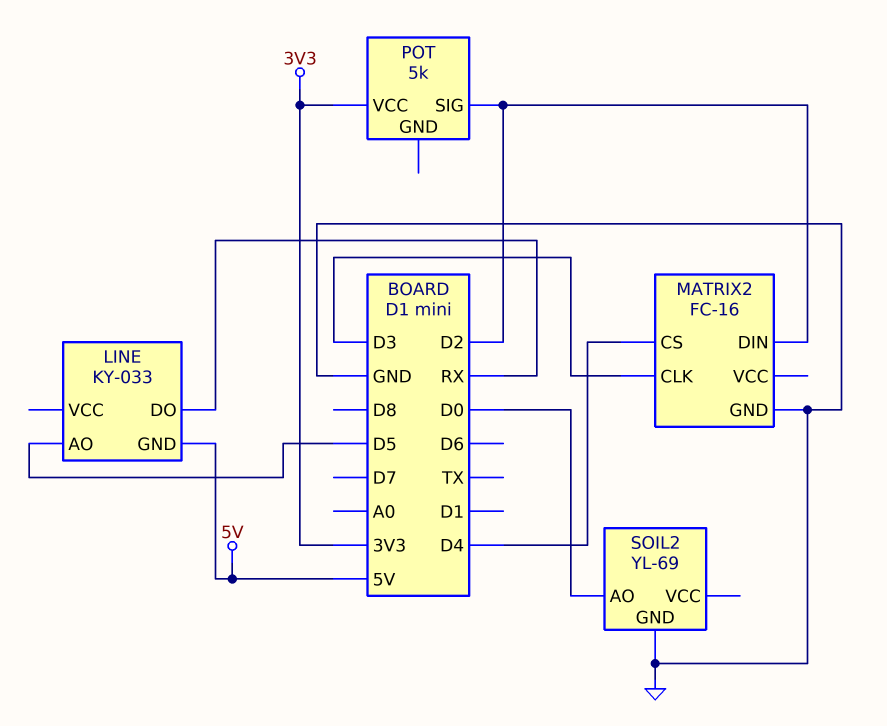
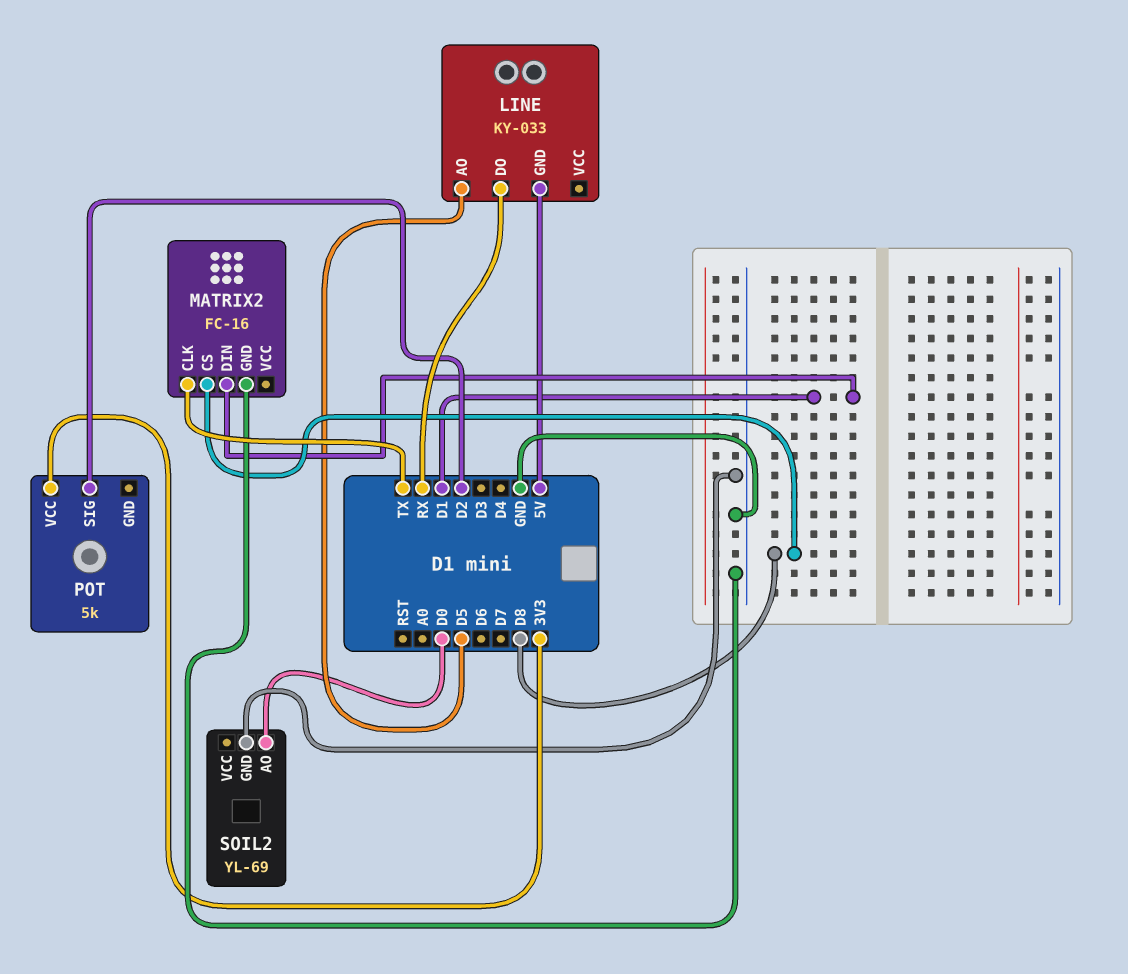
MATRIX2 pin CLK: D3 -> TX
MATRIX2 pin CS: D4 -> D8
MATRIX2 pin DIN: D2 -> D1

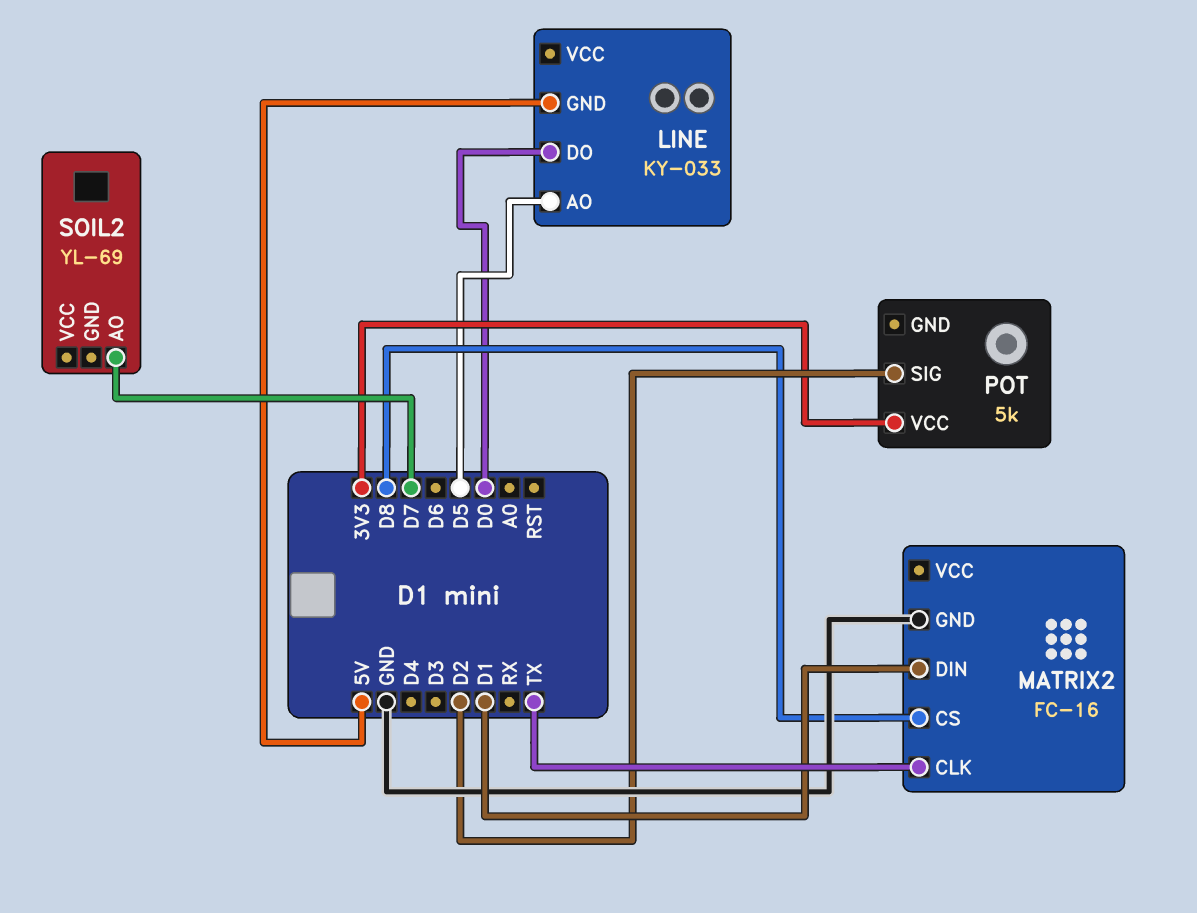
LINE pin DO: RX -> D0
SOIL2 pin AO: D0 -> D7
SOIL2 pin GND: GND -> none

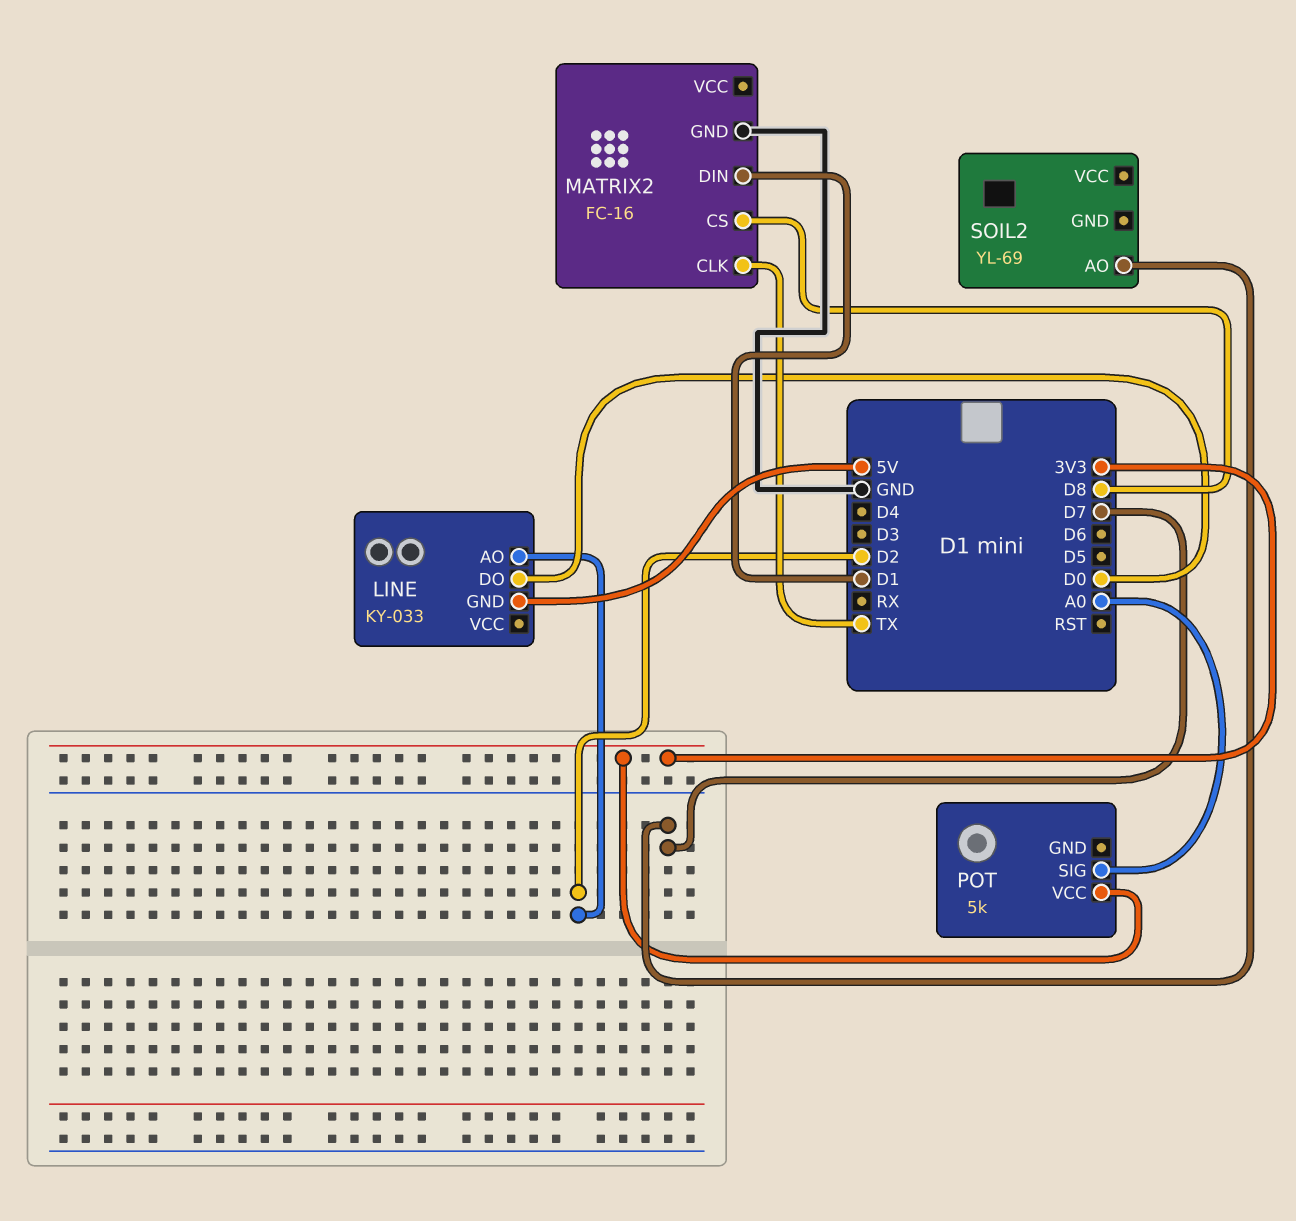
LINE pin AO: D5 -> D2
POT pin SIG: D2 -> A0

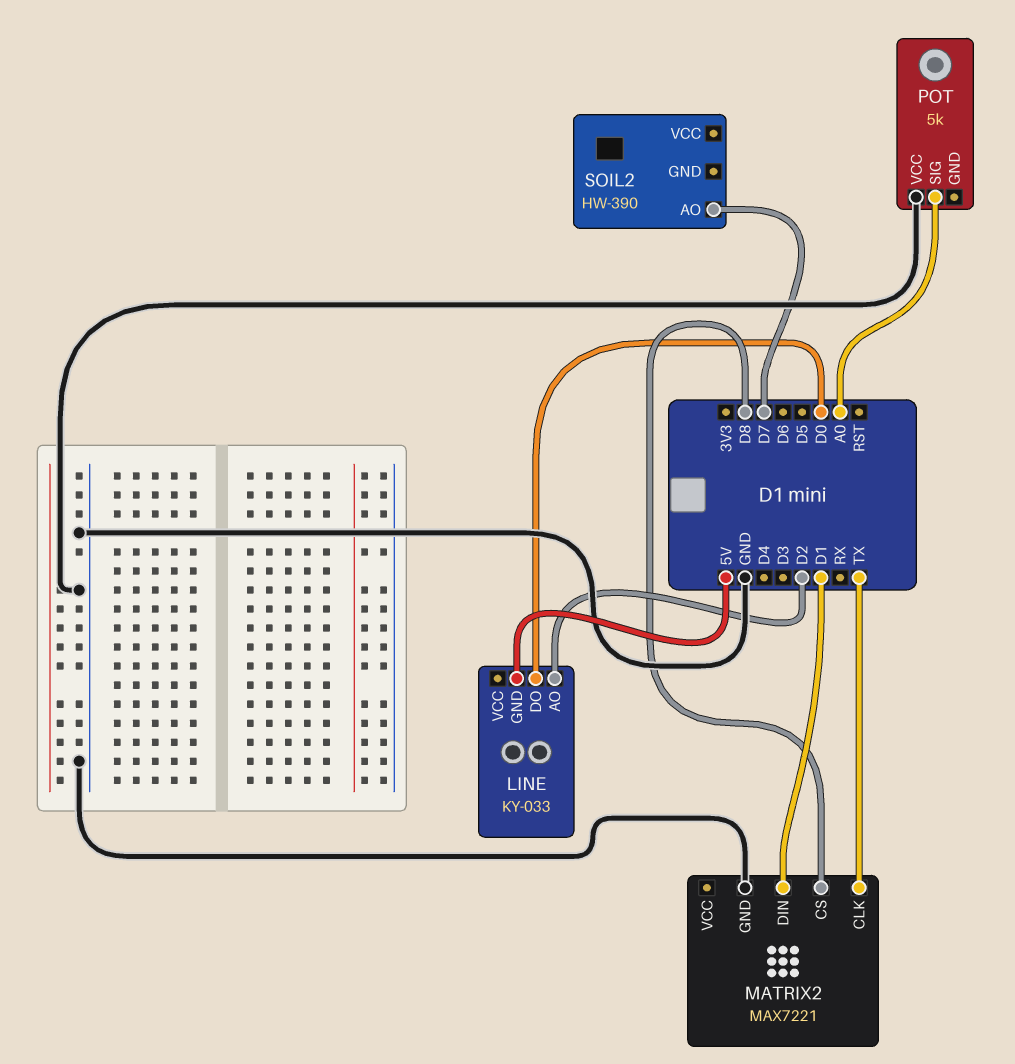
MATRIX2: FC-16 -> MAX7221
POT pin VCC: 3V3 -> GND
SOIL2: YL-69 -> HW-390

